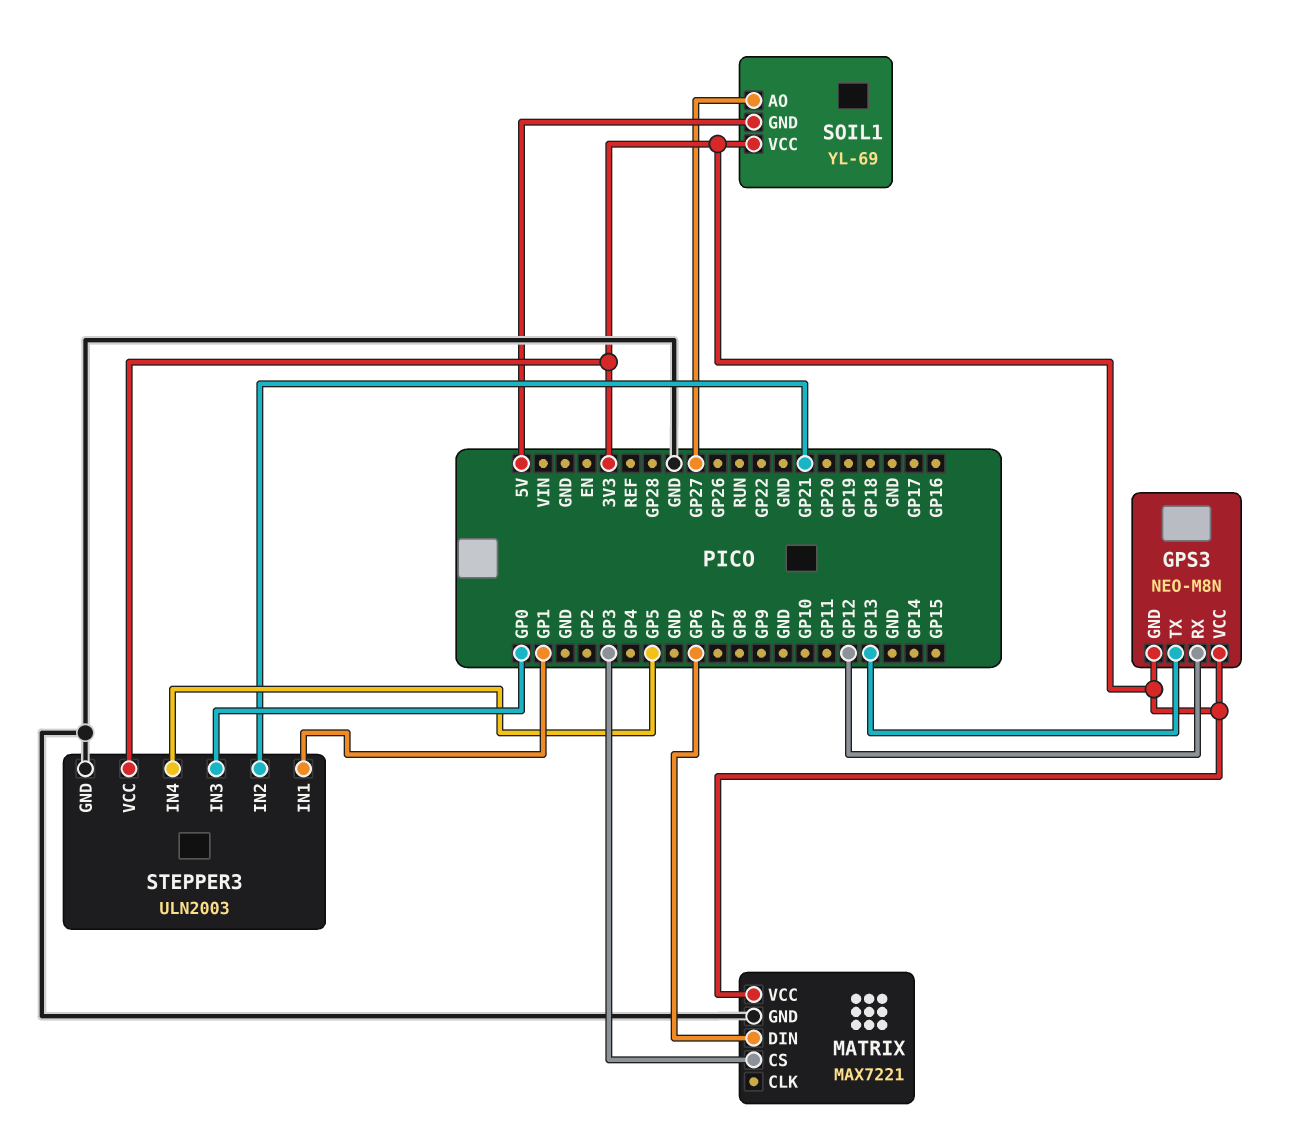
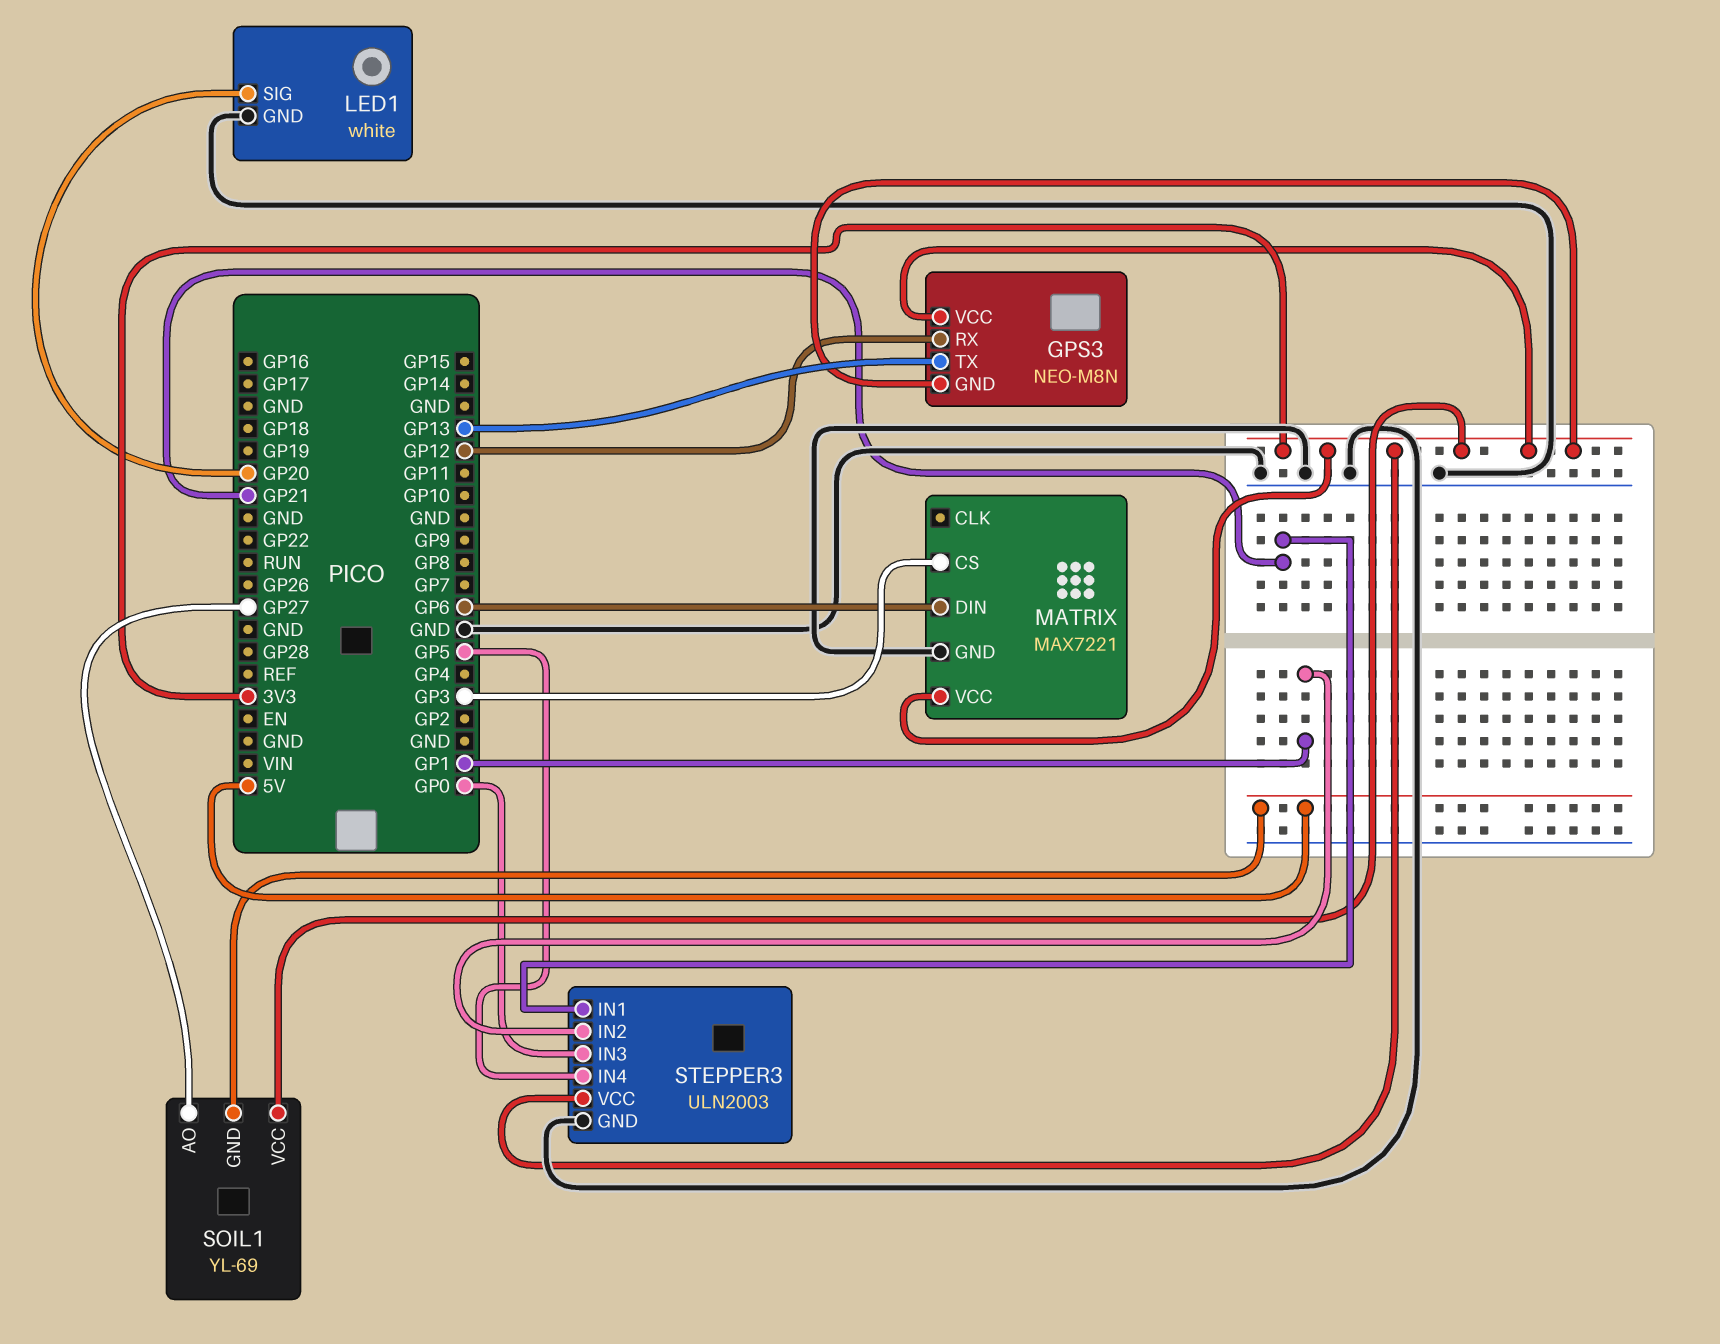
LED1: none -> white
LED1 pin GND: none -> GND
LED1 pin SIG: none -> GP20
STEPPER3 pin IN1: GP1 -> GP21
STEPPER3 pin IN2: GP21 -> GP1

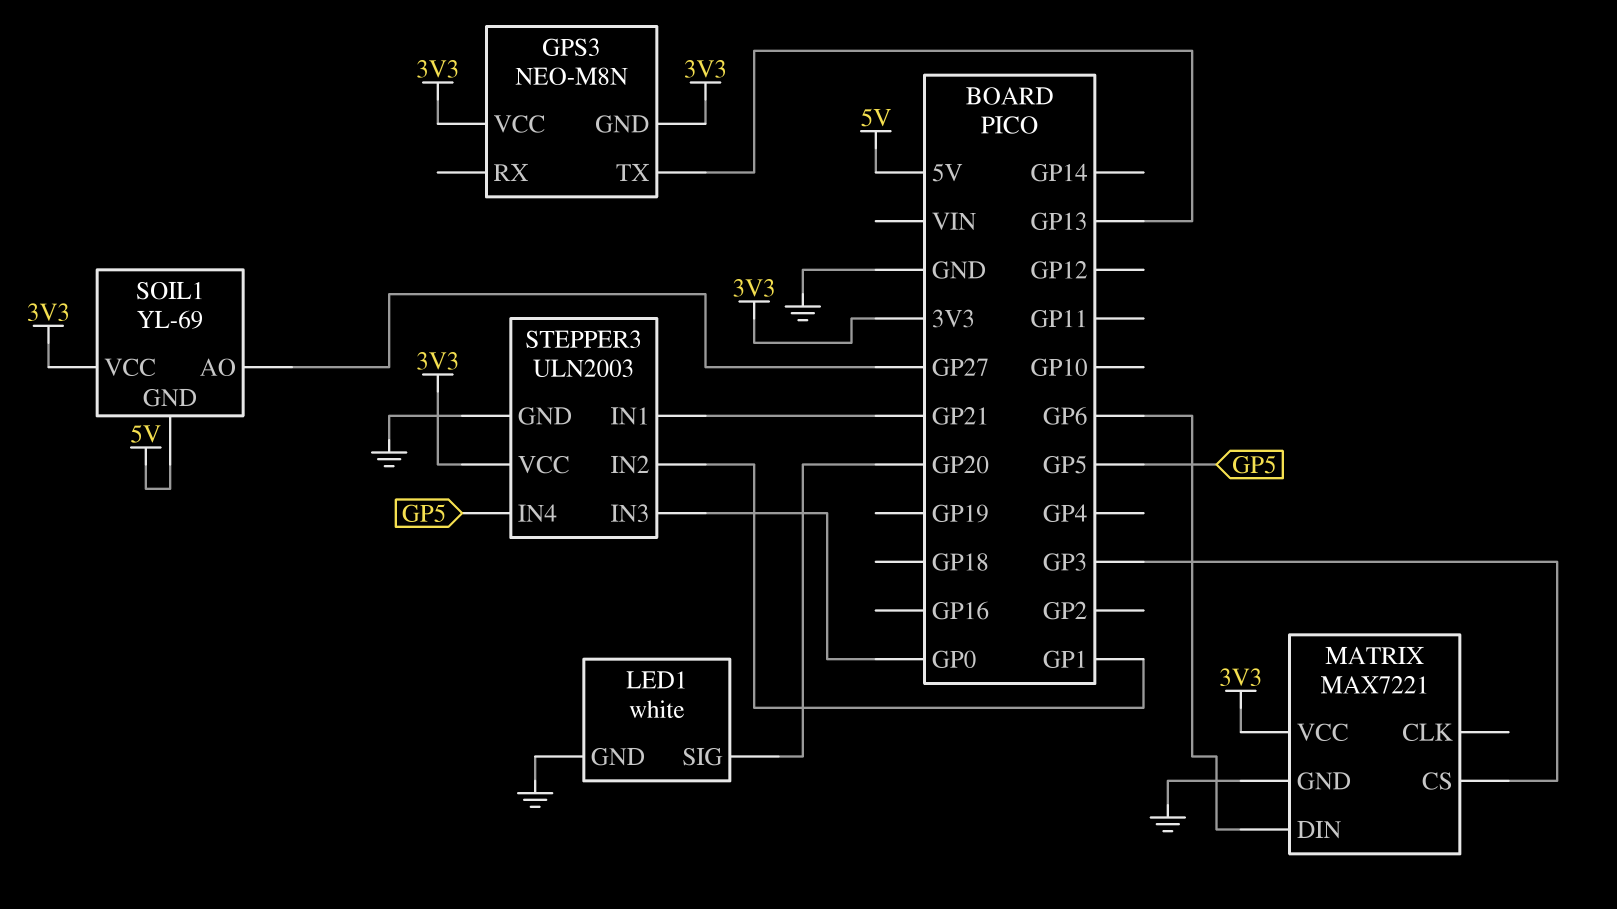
GPS3 pin RX: GP12 -> none

